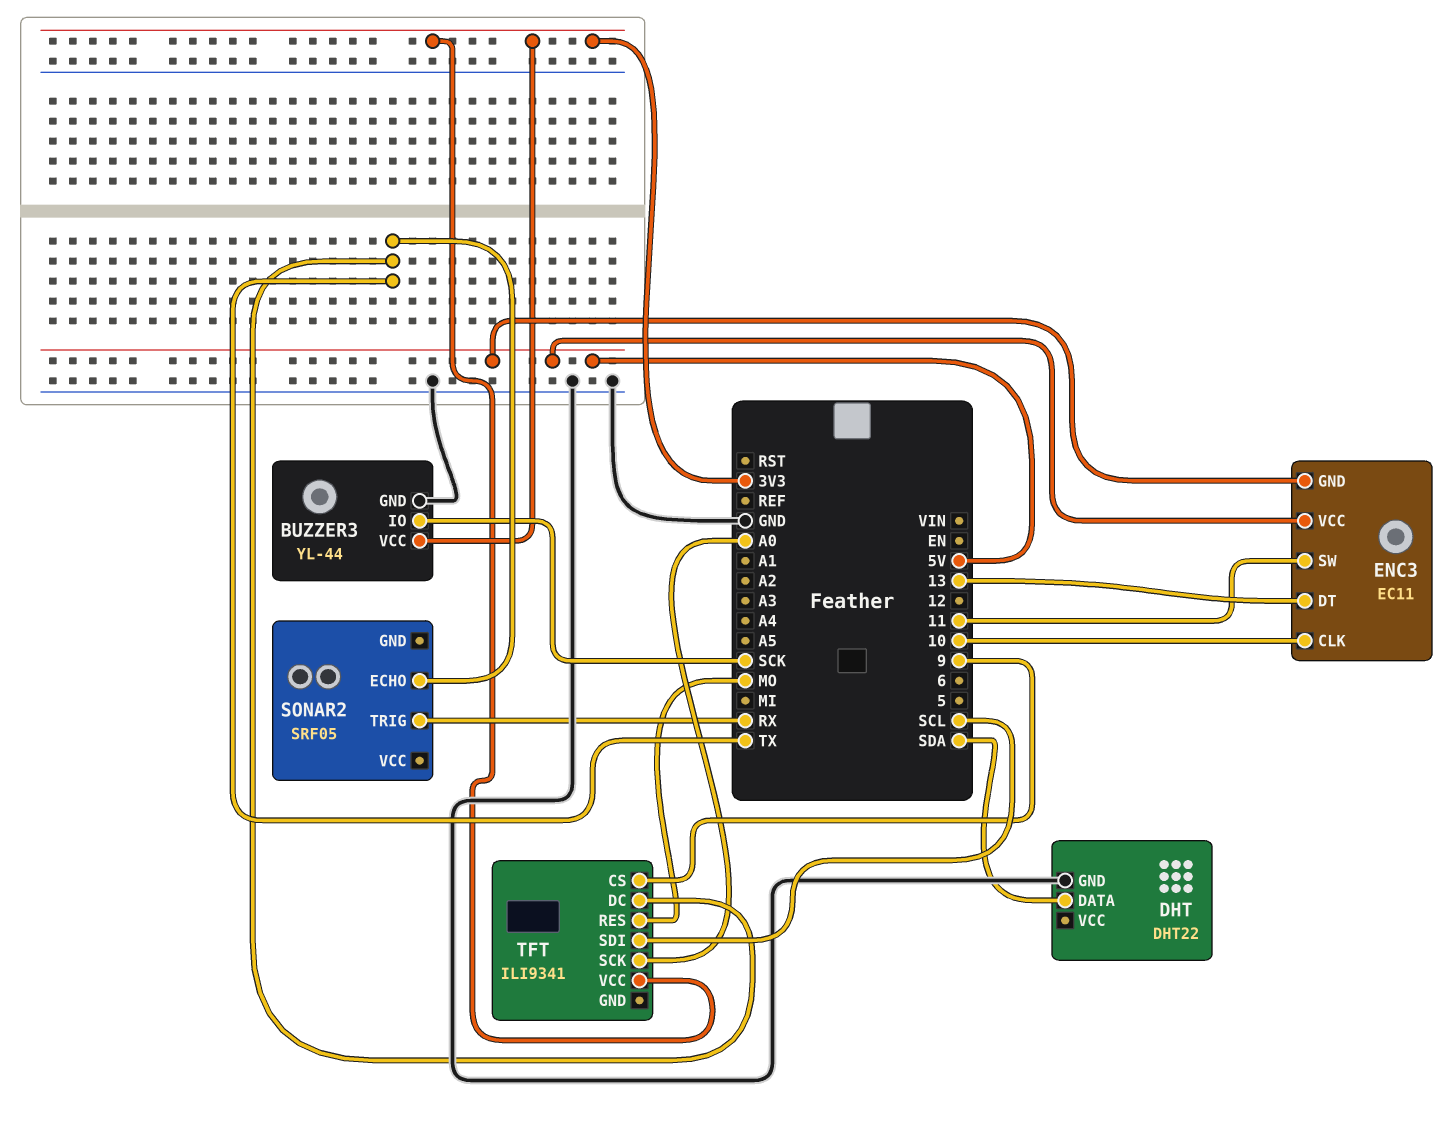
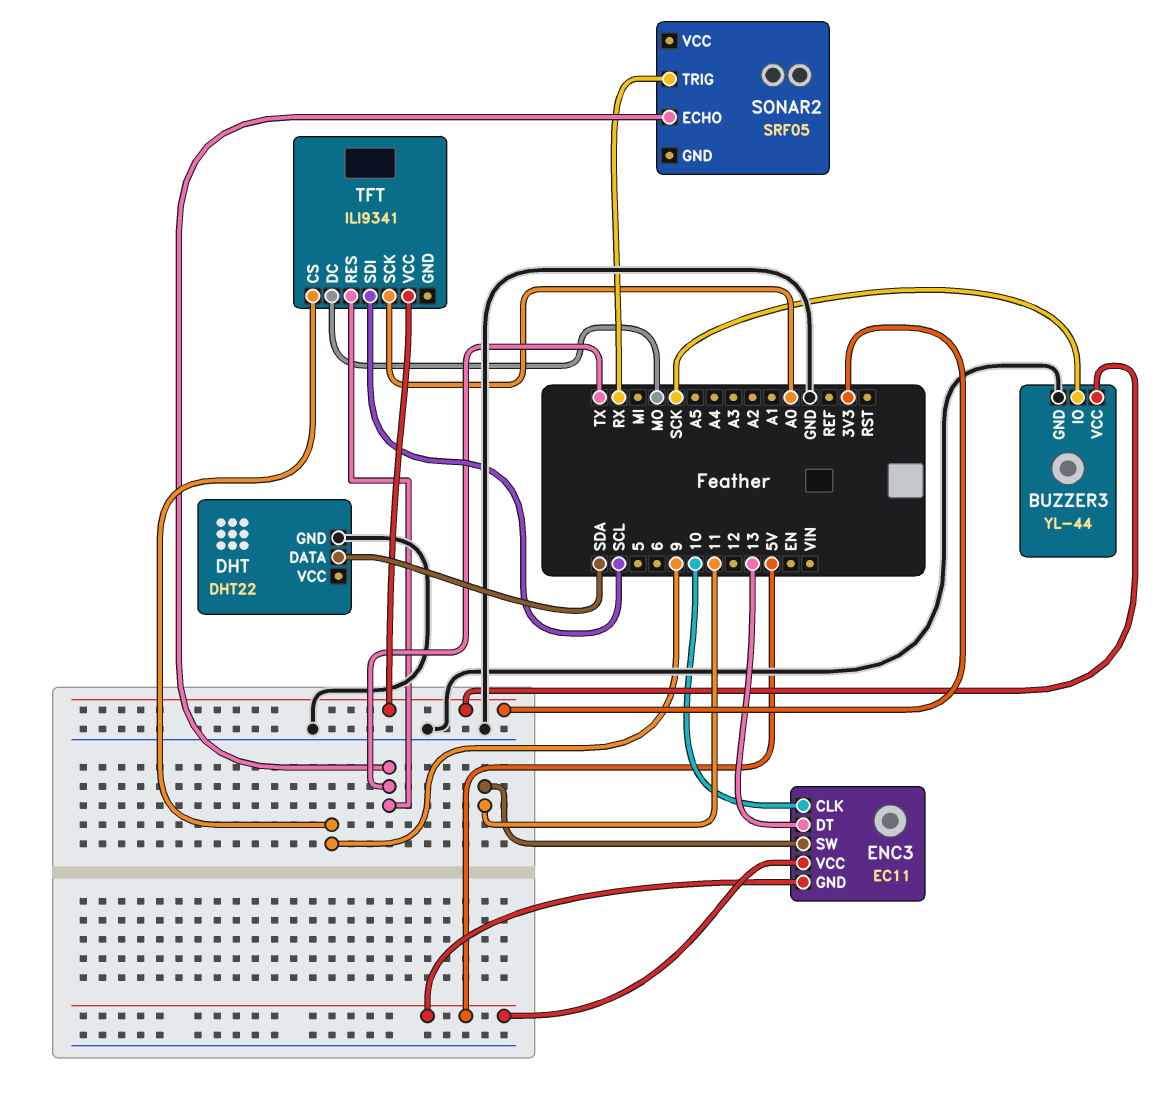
TFT pin DC: TX -> MO
TFT pin RES: MO -> TX

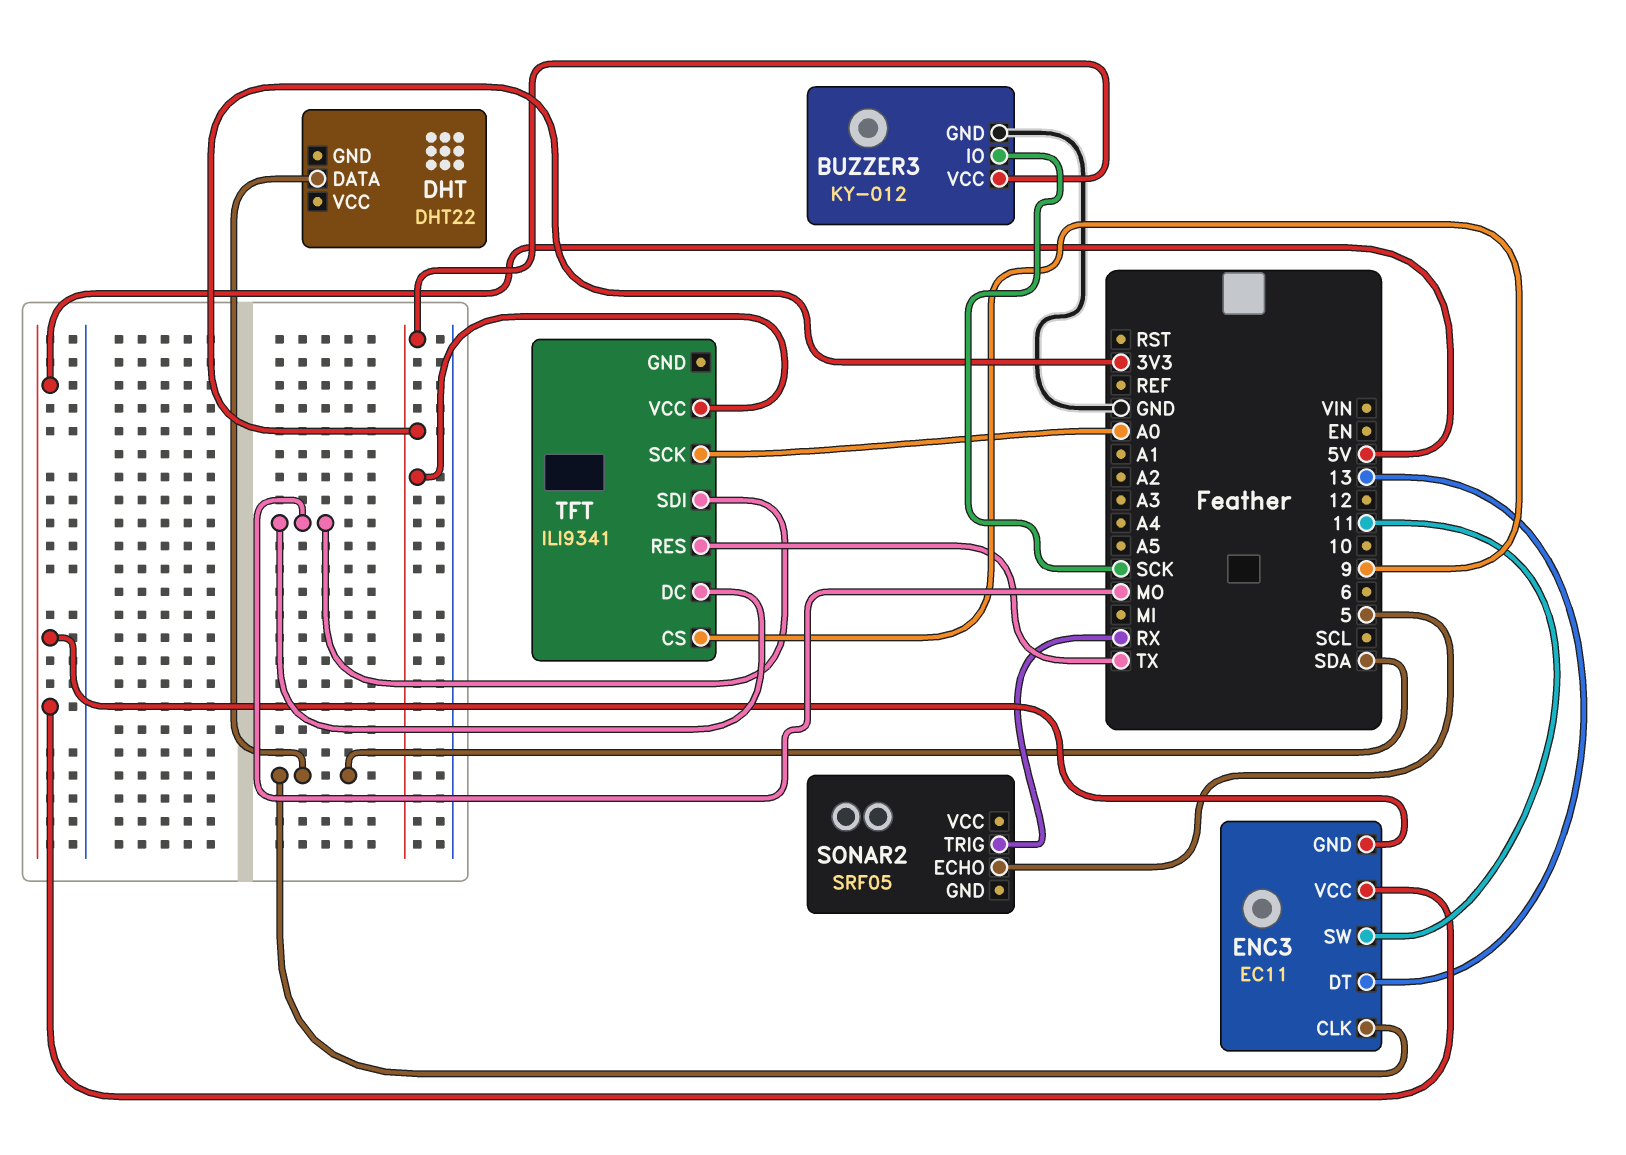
BUZZER3: YL-44 -> KY-012
DHT pin GND: GND -> none
ENC3 pin CLK: 10 -> SDA
SONAR2 pin ECHO: TX -> 5
TFT pin SDI: SCL -> MO

